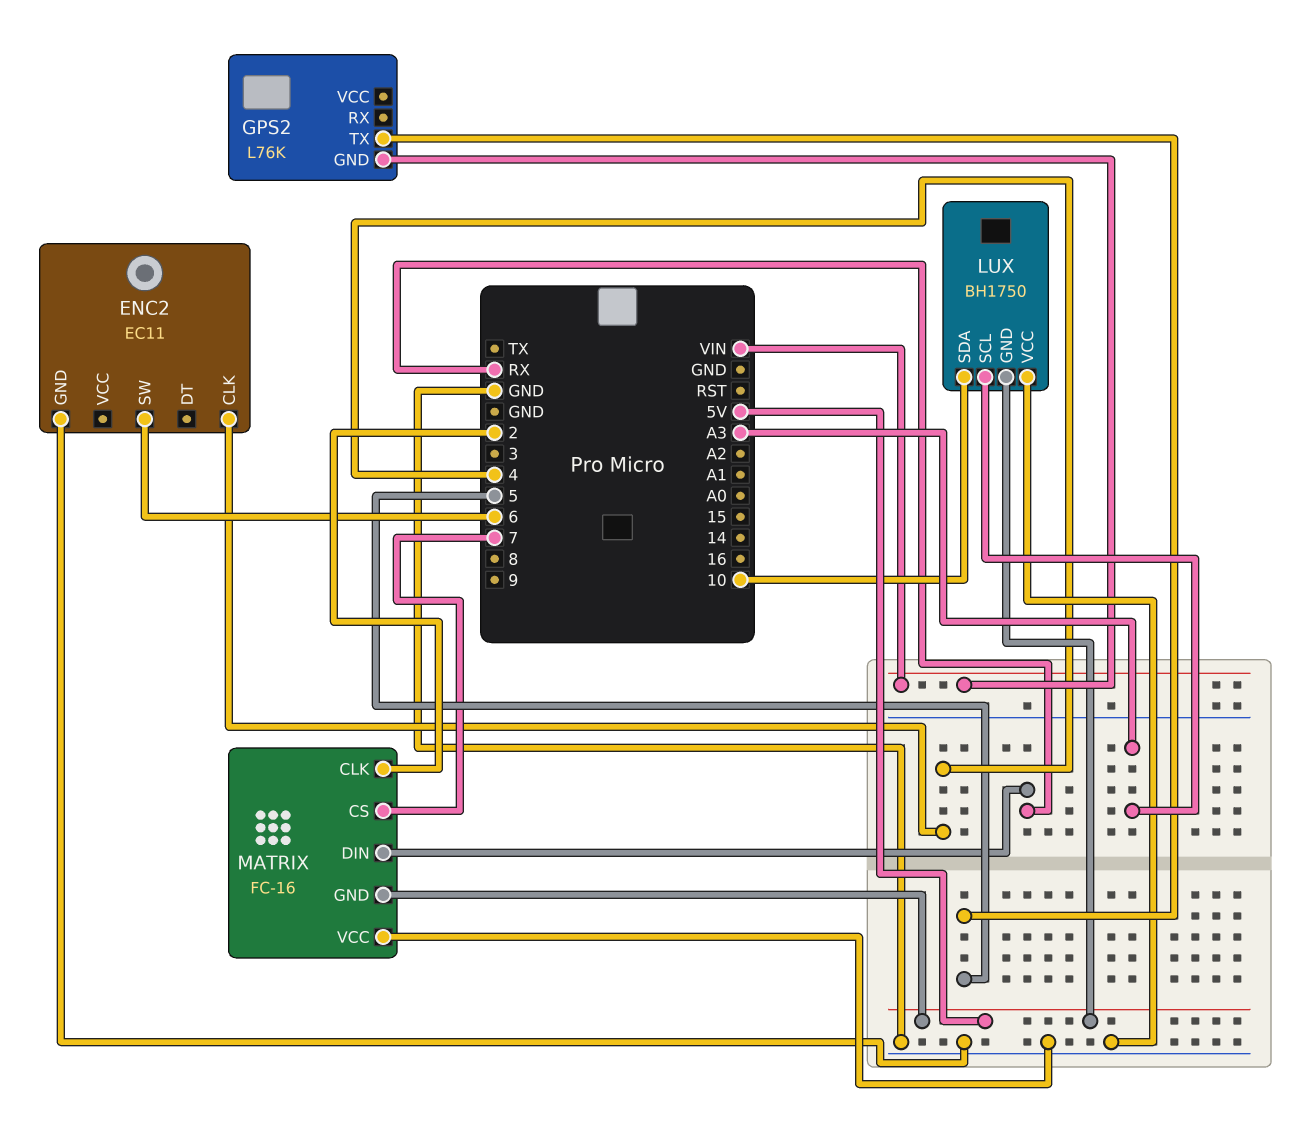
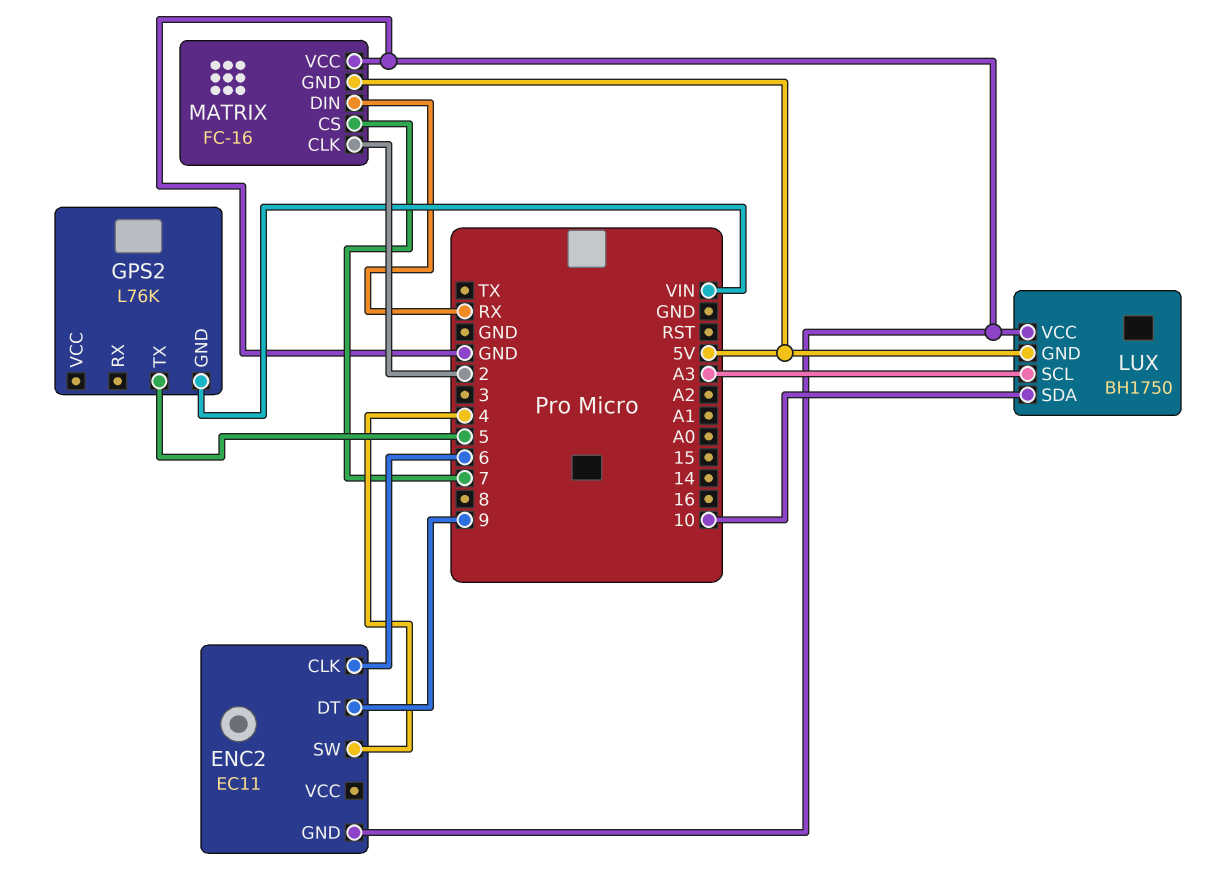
ENC2 pin CLK: 4 -> 6
ENC2 pin DT: none -> 9
ENC2 pin SW: 6 -> 4

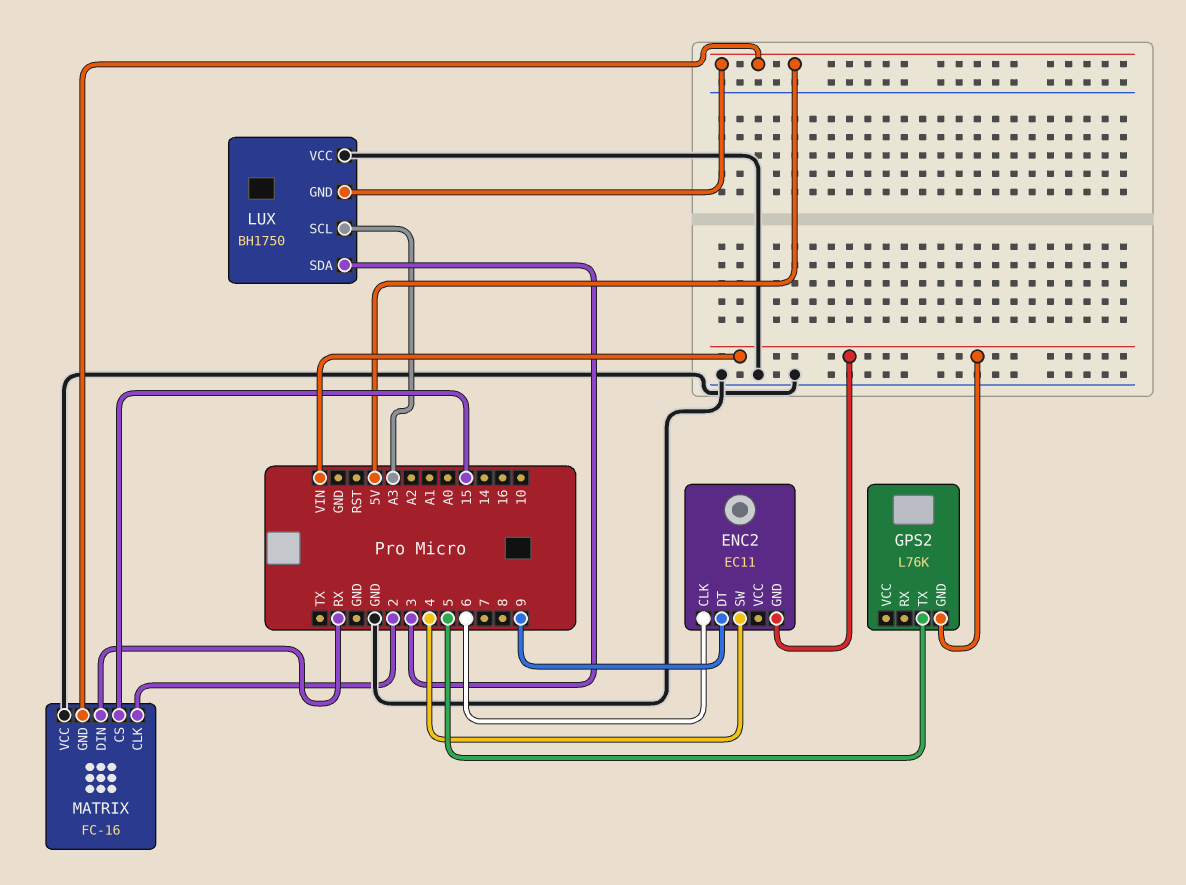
ENC2 pin GND: GND -> VIN
LUX pin SDA: 10 -> 3
MATRIX pin CS: 7 -> 15

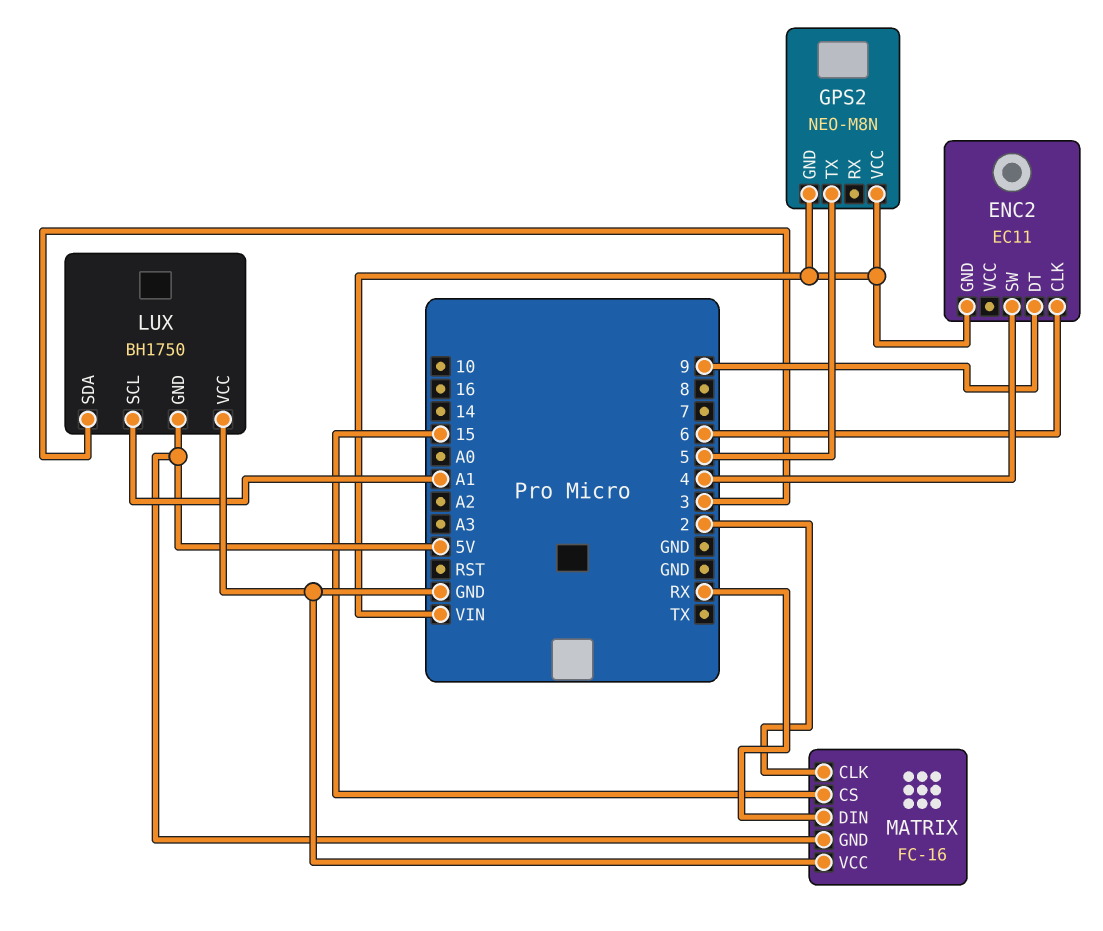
GPS2: L76K -> NEO-M8N
GPS2 pin VCC: none -> VIN
LUX pin SCL: A3 -> A1

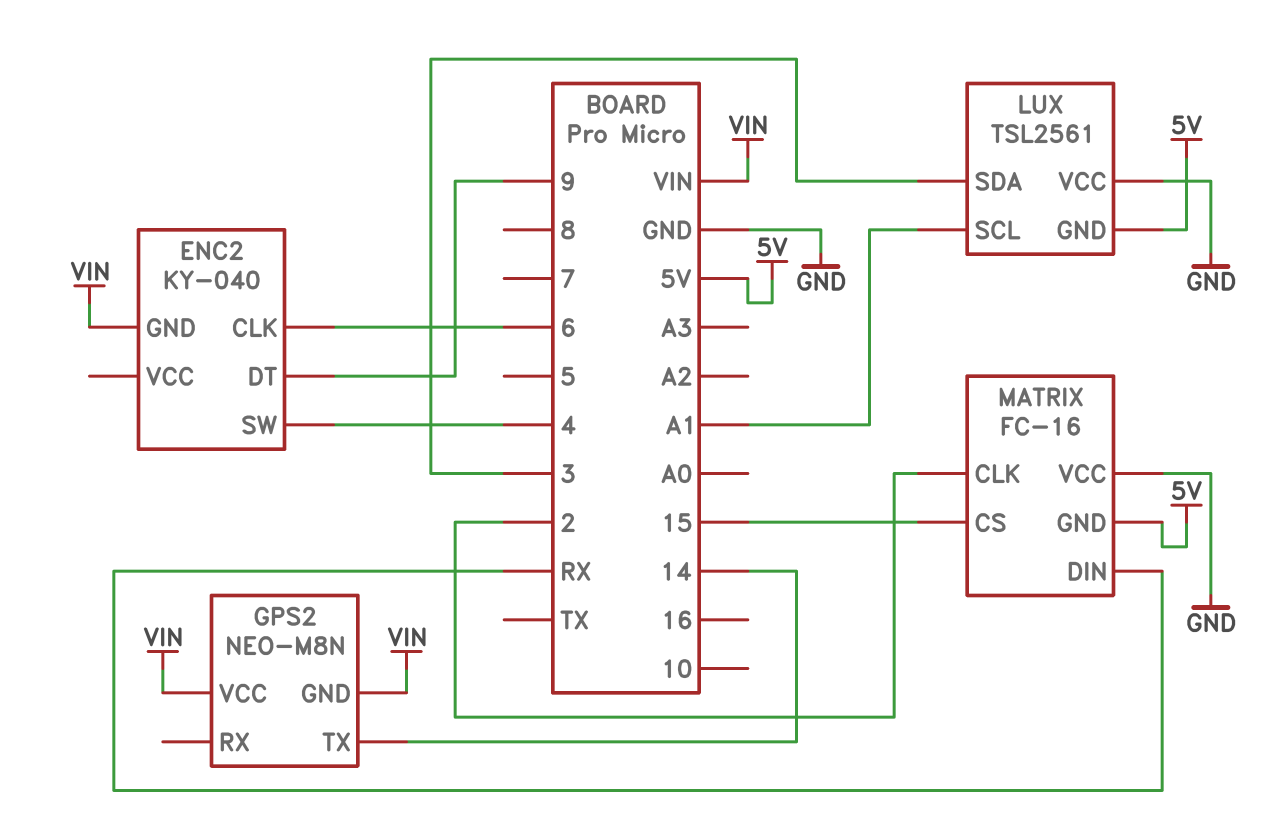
ENC2: EC11 -> KY-040
GPS2 pin TX: 5 -> 14
LUX: BH1750 -> TSL2561

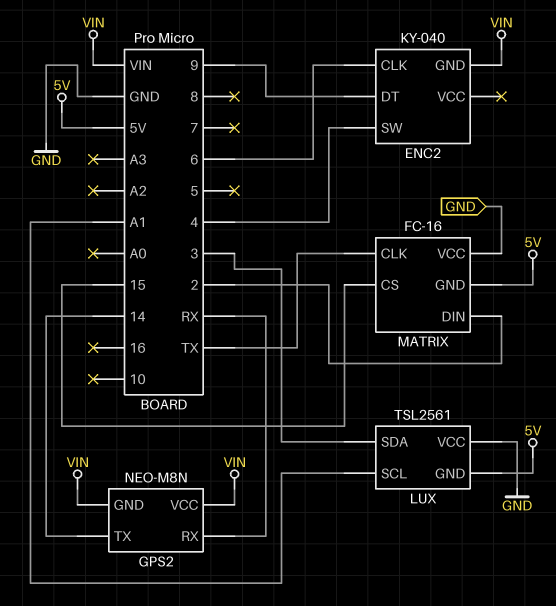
GPS2 pin RX: none -> RX
MATRIX pin CLK: 2 -> TX
MATRIX pin DIN: RX -> 2

